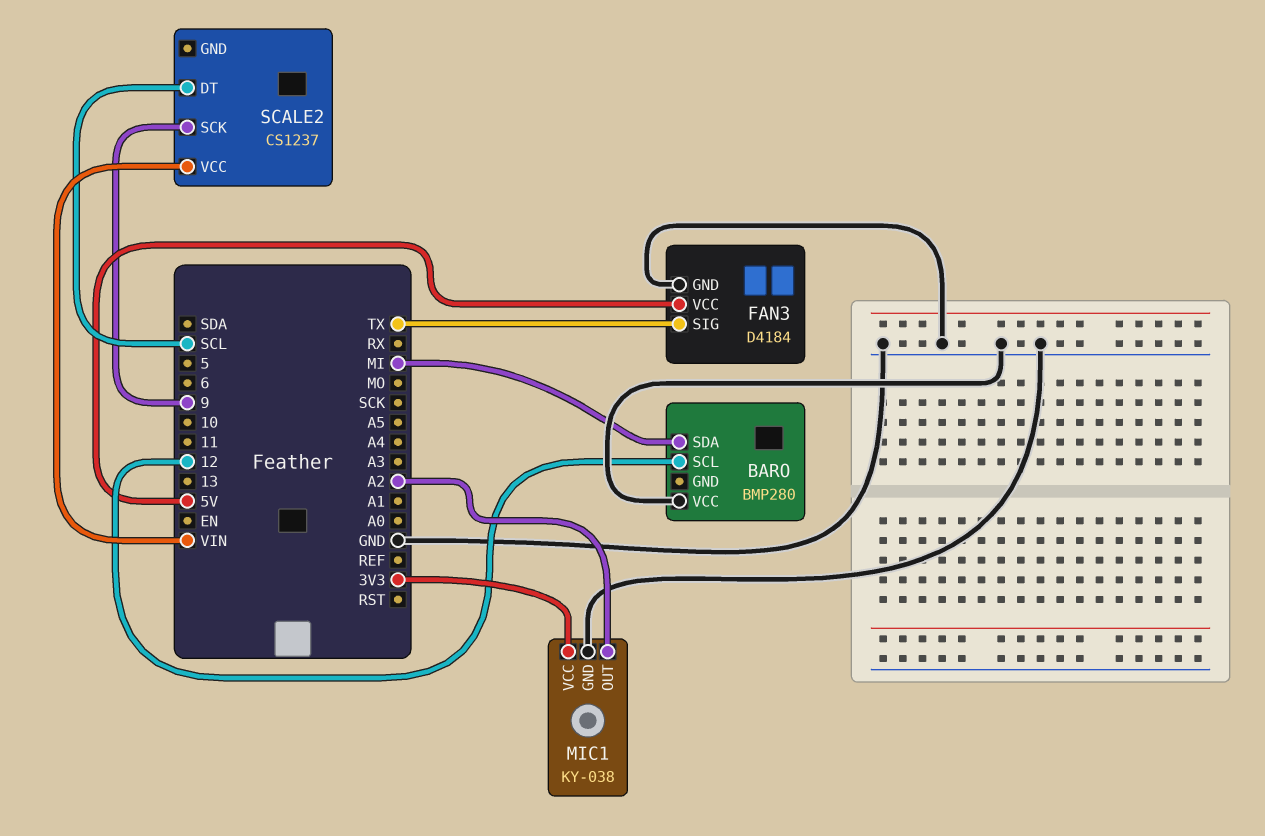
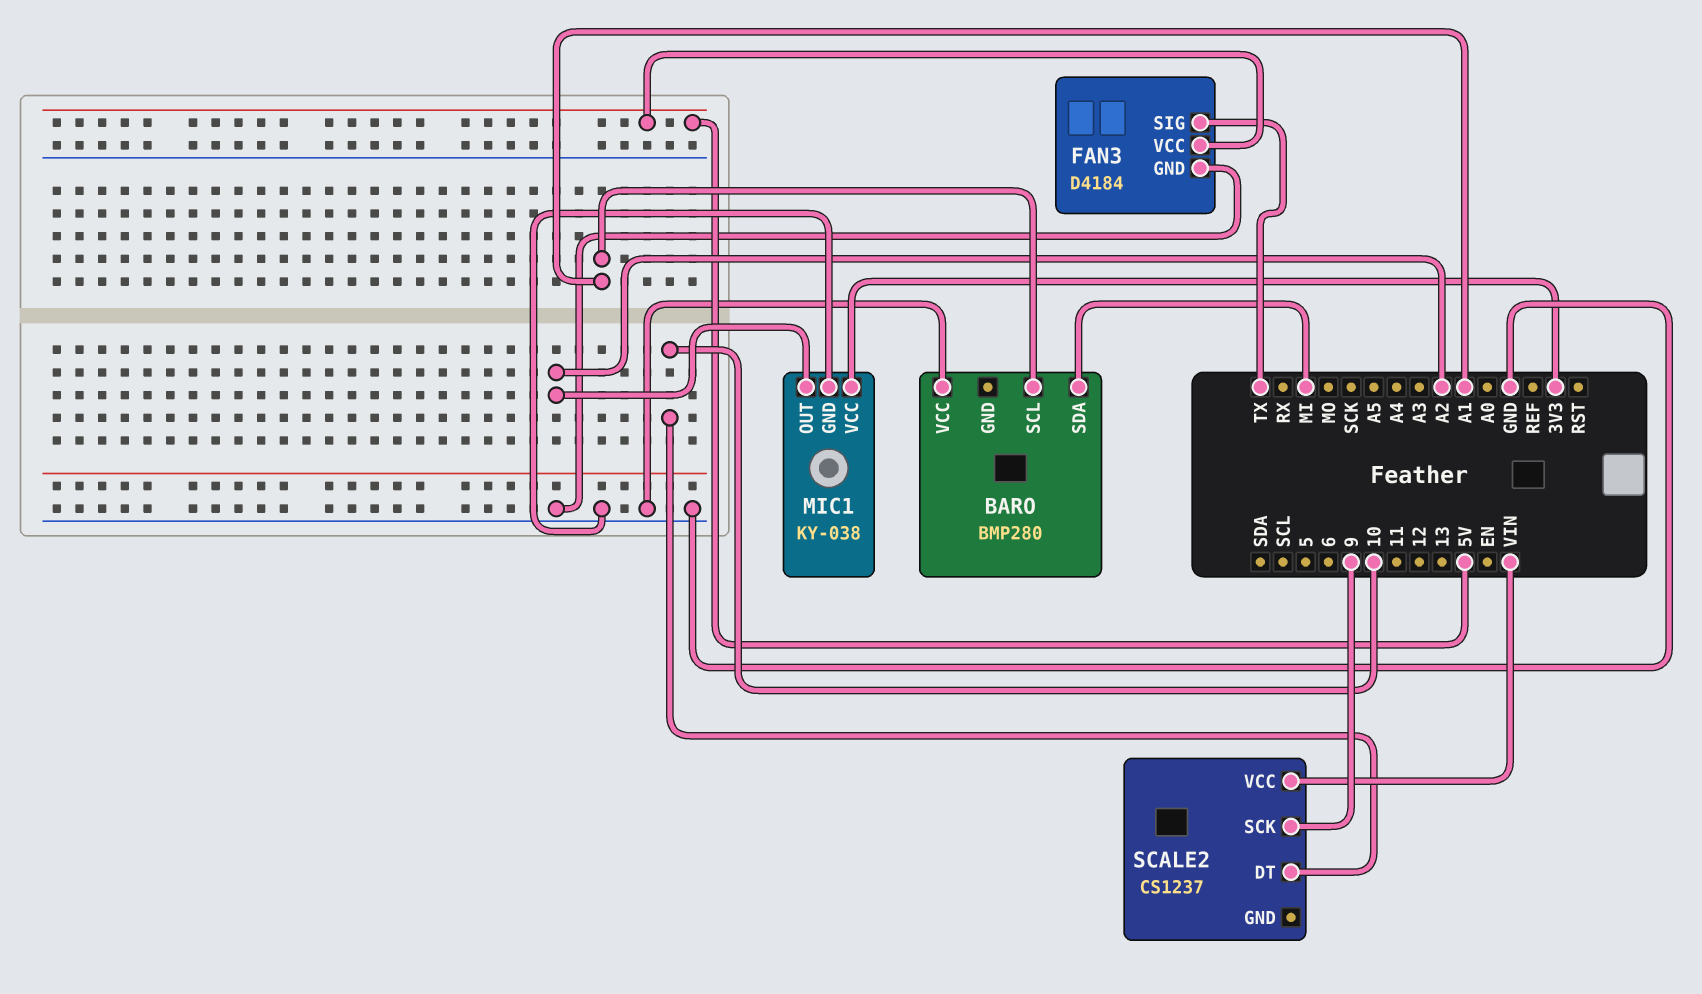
BARO pin SCL: 12 -> A1
SCALE2 pin DT: SCL -> 10

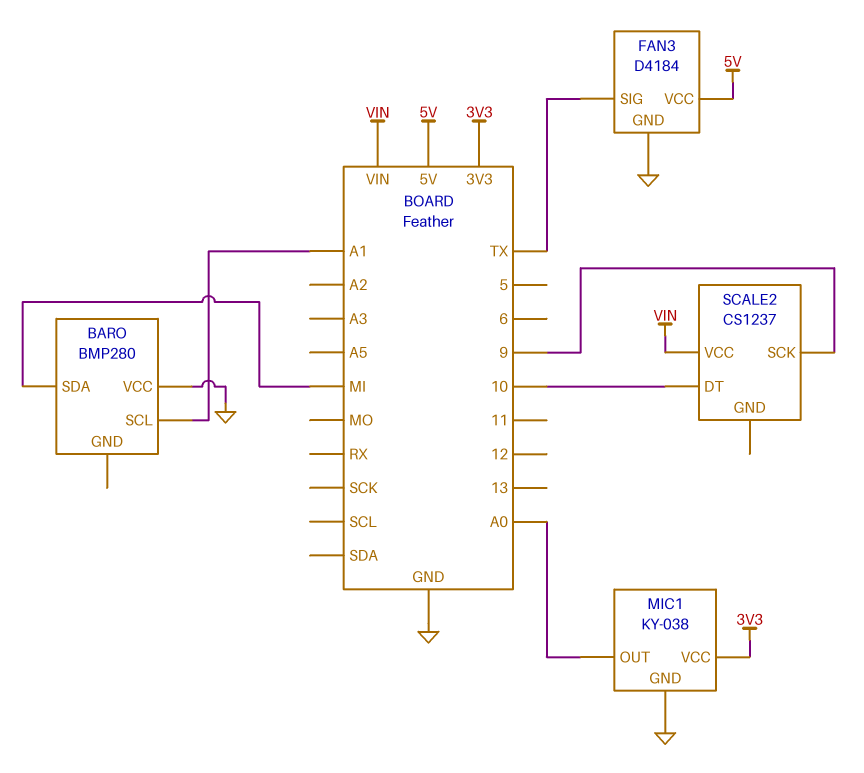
MIC1 pin OUT: A2 -> A0

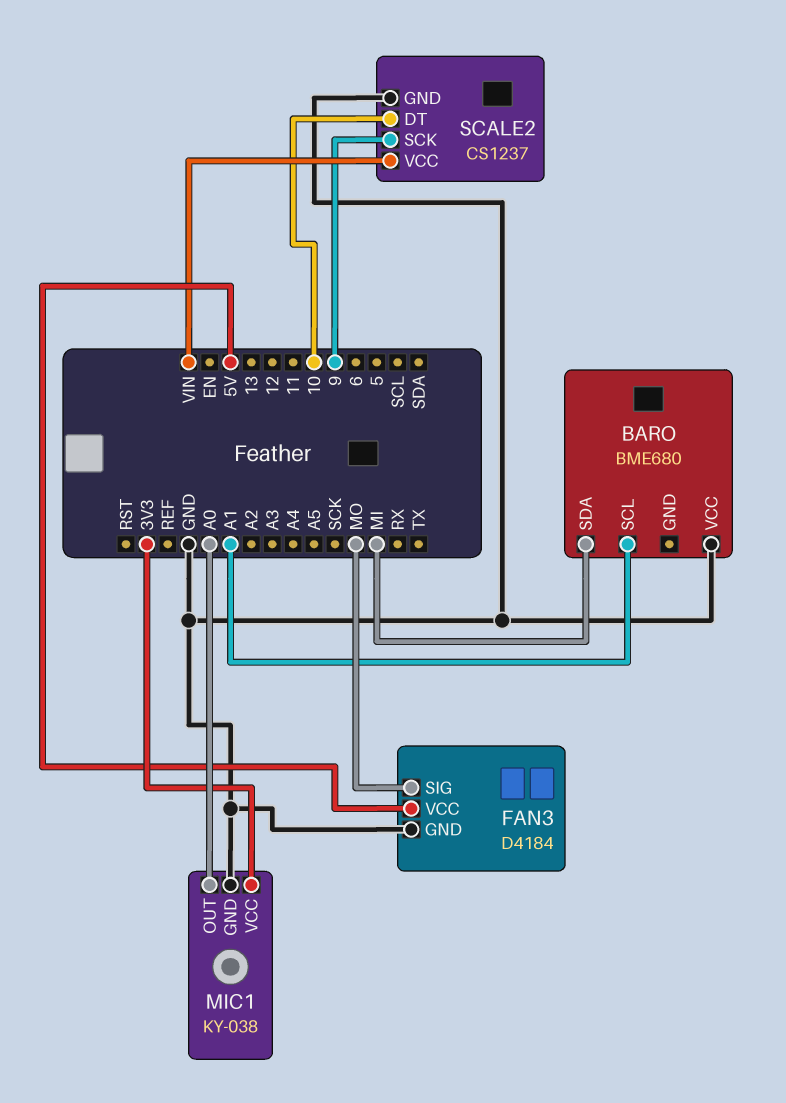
BARO: BMP280 -> BME680
FAN3 pin SIG: TX -> MO
SCALE2 pin GND: none -> GND

